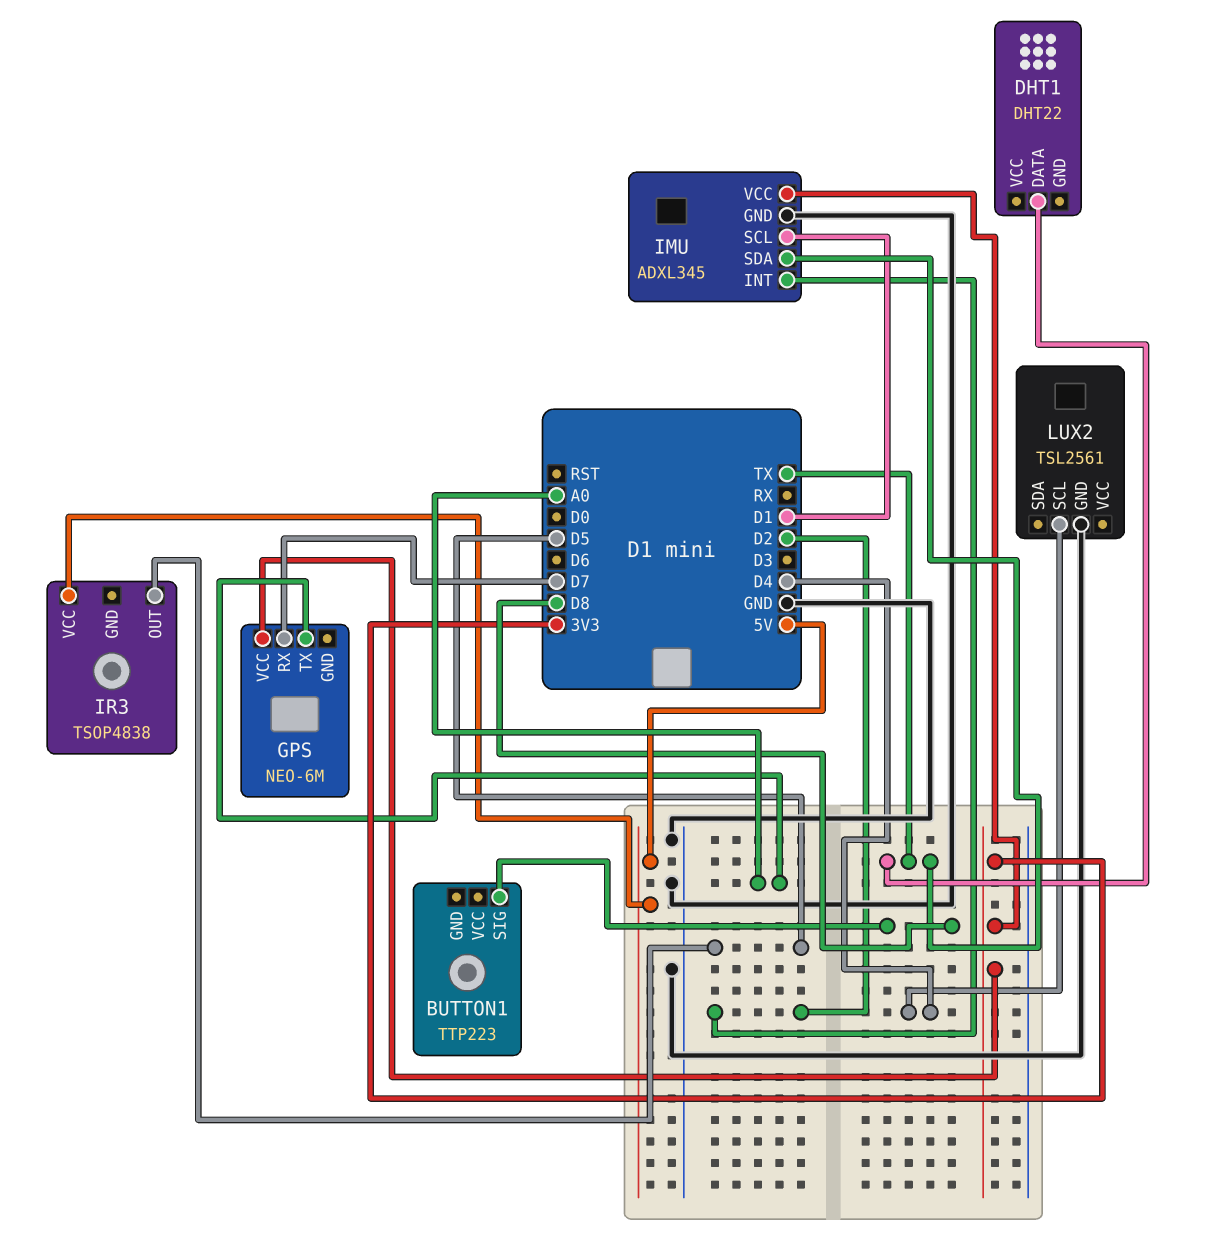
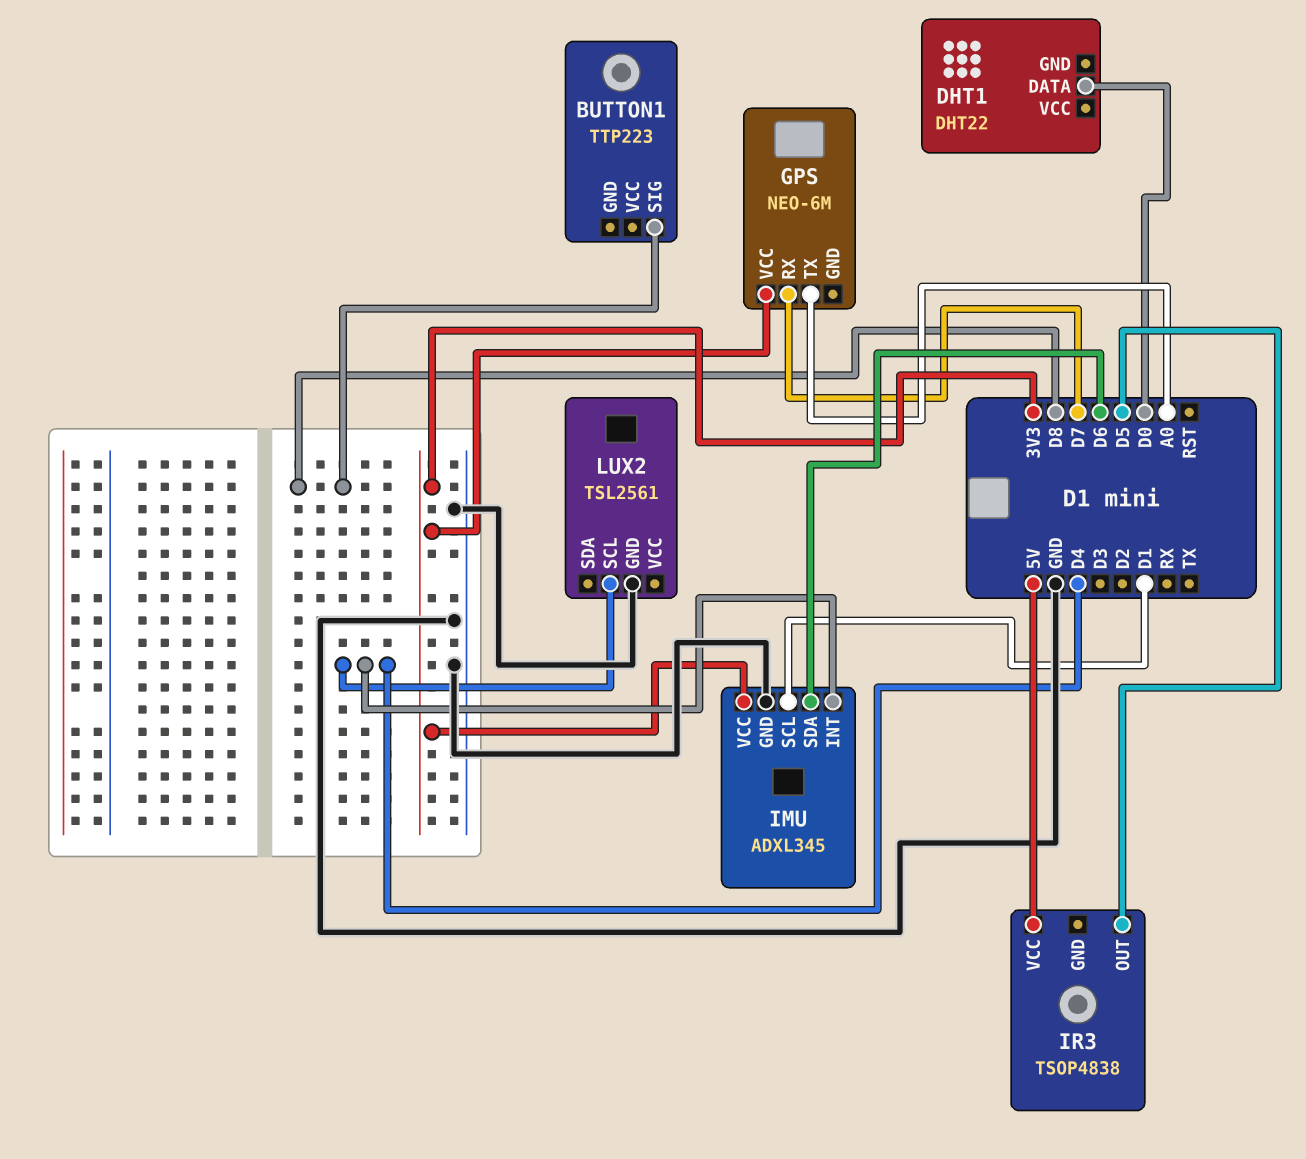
DHT1 pin DATA: TX -> D0
IMU pin INT: D2 -> D4
IMU pin SDA: TX -> D6

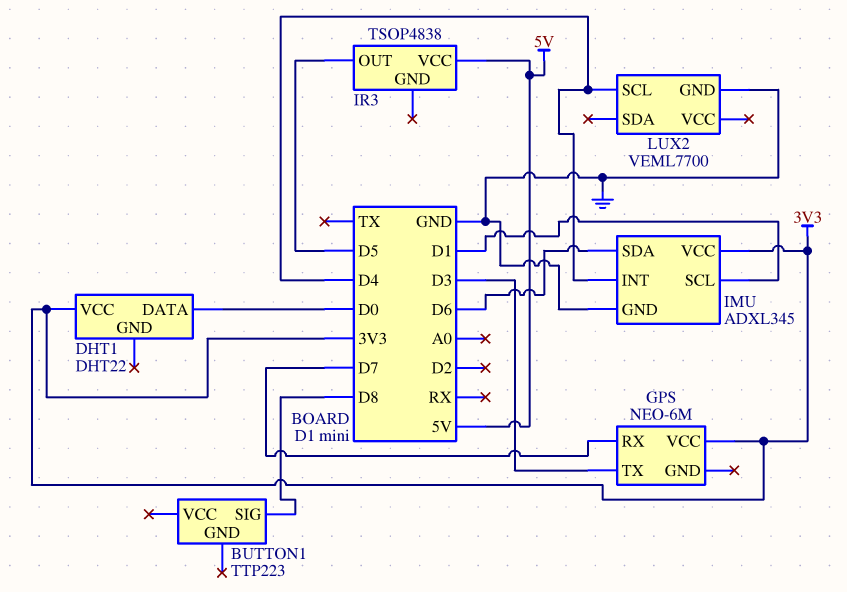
DHT1 pin VCC: none -> 3V3
GPS pin TX: A0 -> D3
LUX2: TSL2561 -> VEML7700

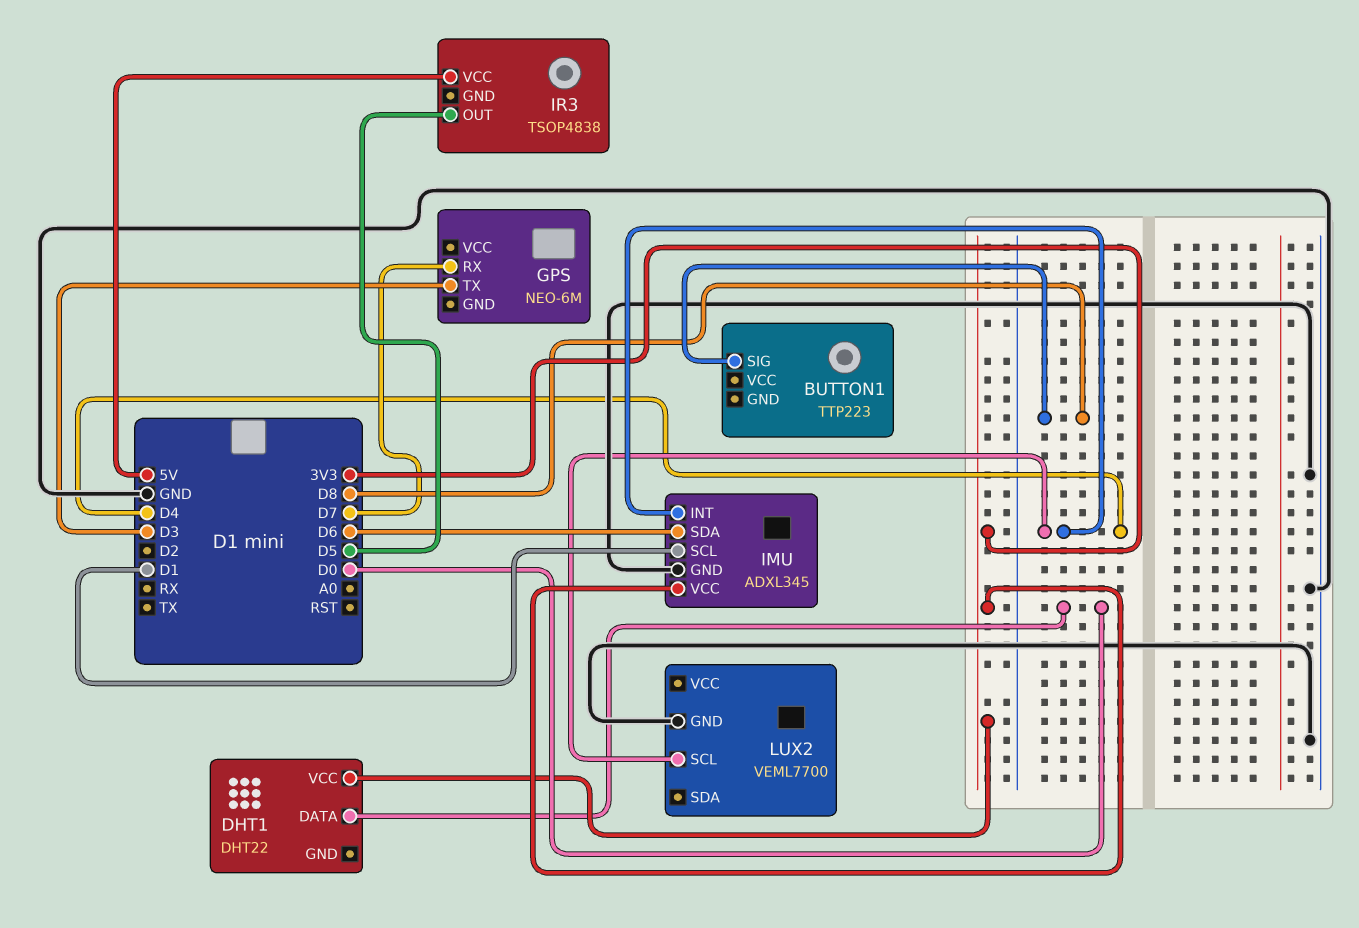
GPS pin VCC: 3V3 -> none

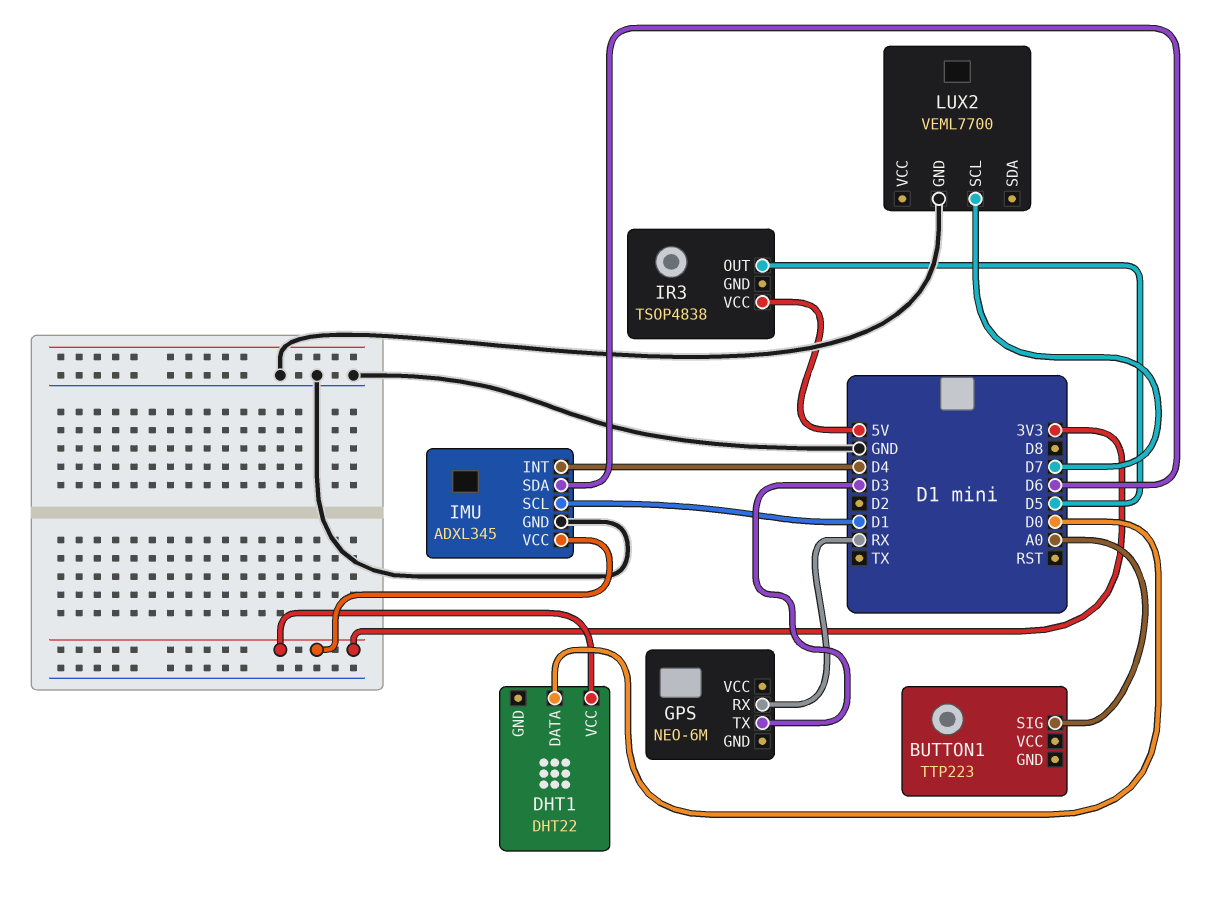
BUTTON1 pin SIG: D8 -> A0
GPS pin RX: D7 -> RX
LUX2 pin SCL: D4 -> D7

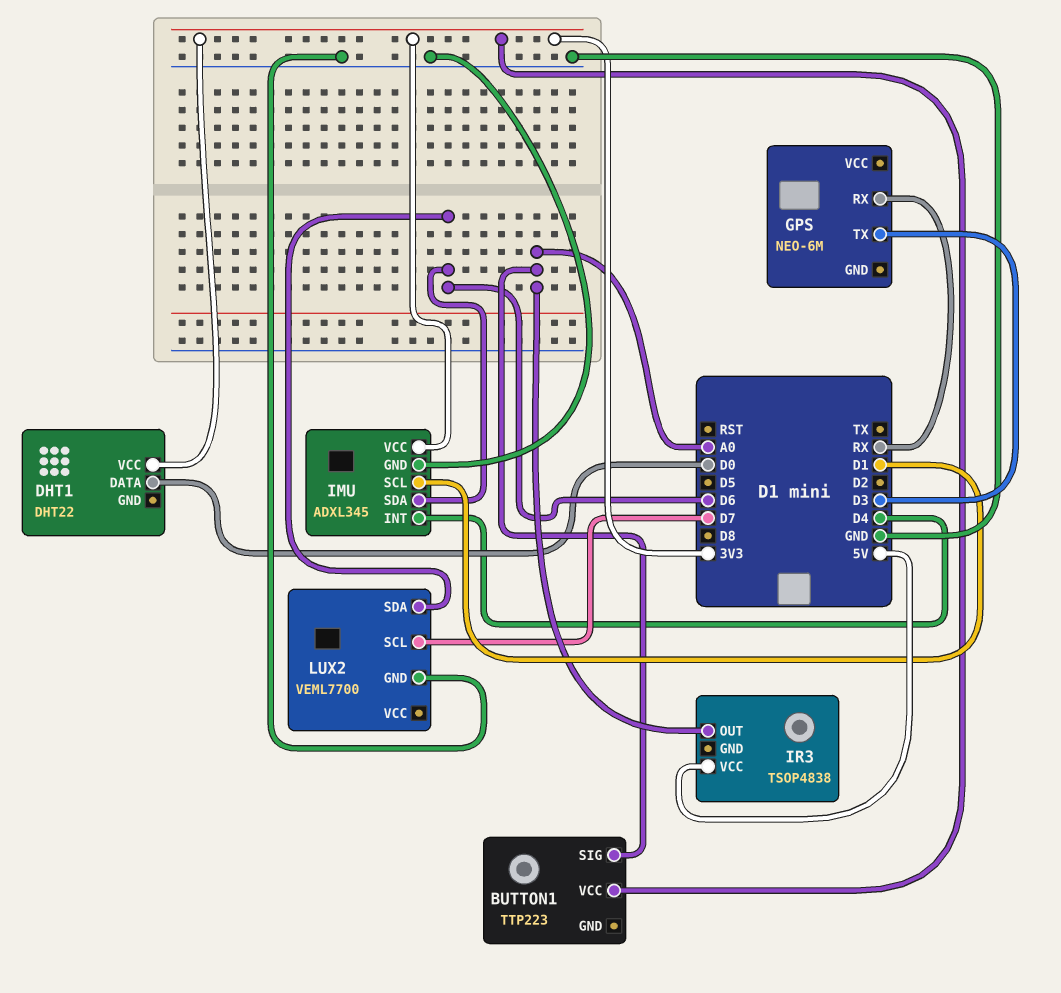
BUTTON1 pin VCC: none -> 3V3
IR3 pin OUT: D5 -> A0
LUX2 pin SDA: none -> D6

